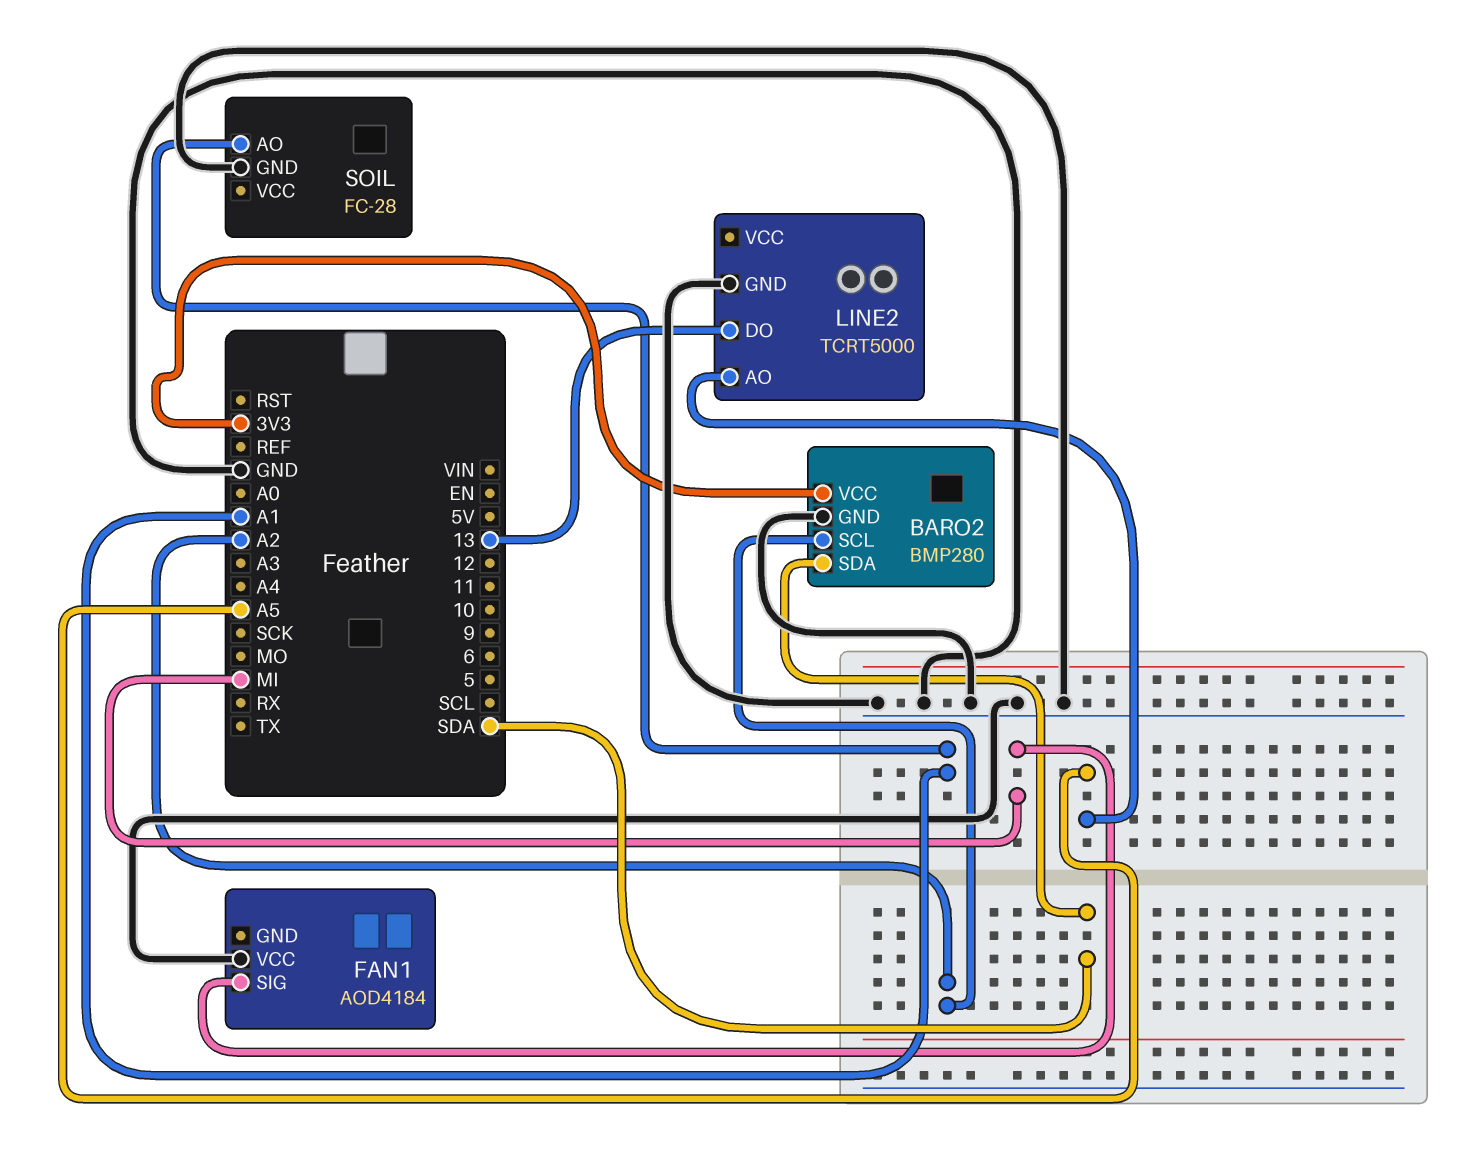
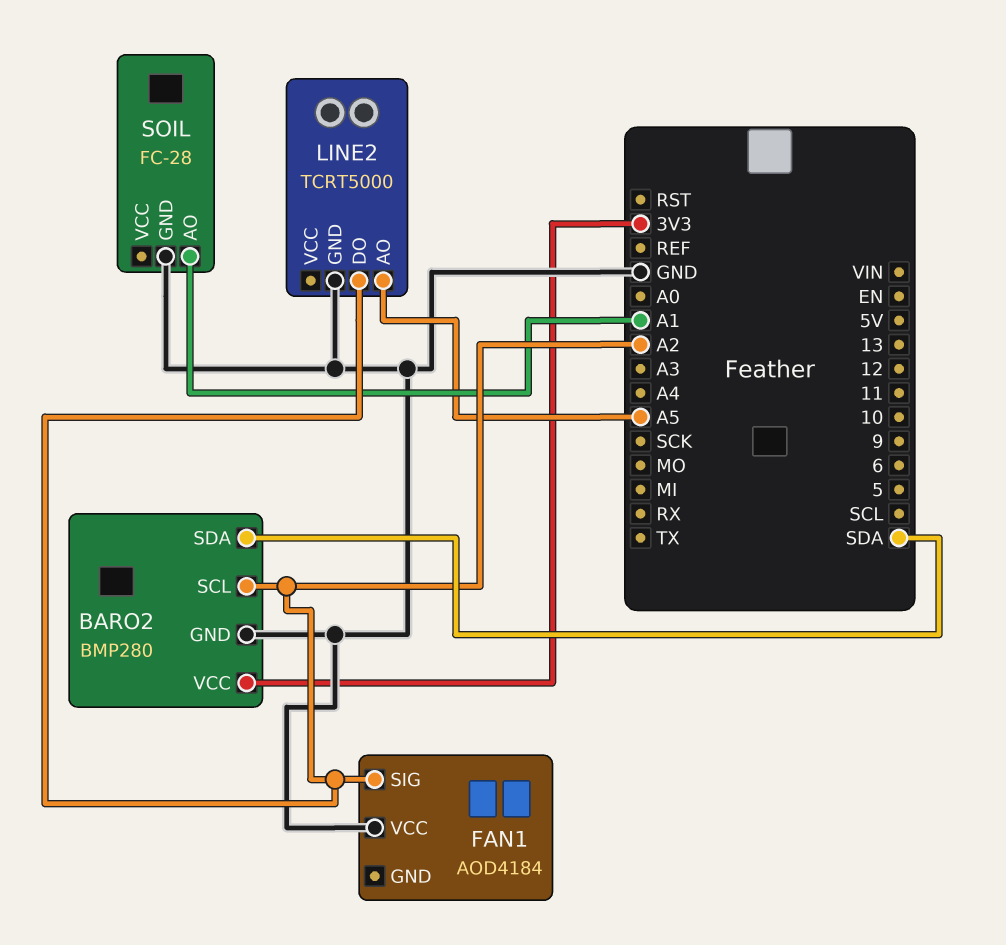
FAN1 pin SIG: MI -> A2
LINE2 pin DO: 13 -> A2

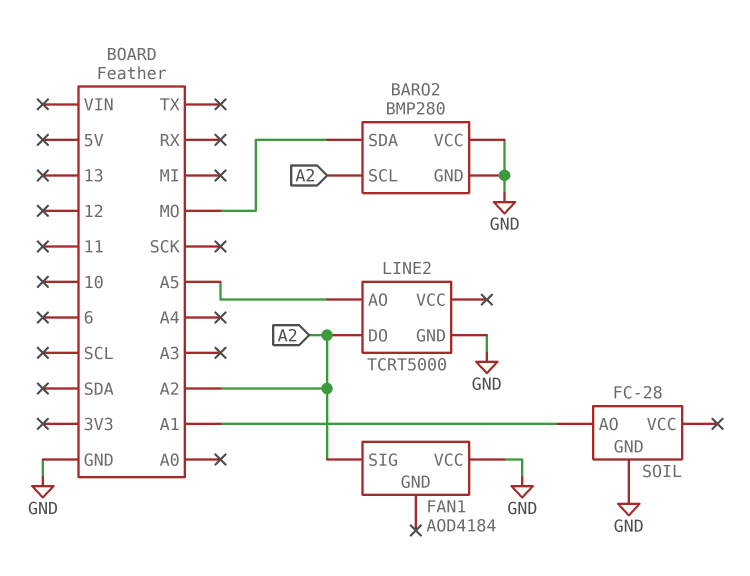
BARO2 pin SDA: SDA -> MO
BARO2 pin VCC: 3V3 -> GND

